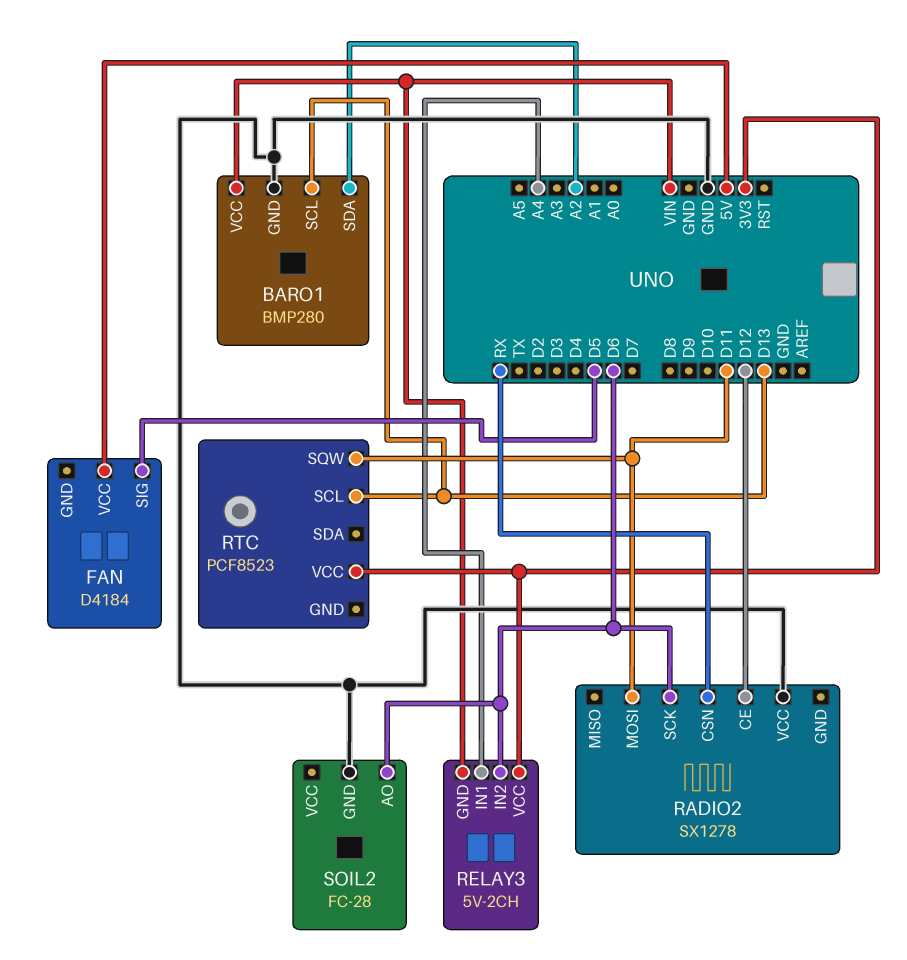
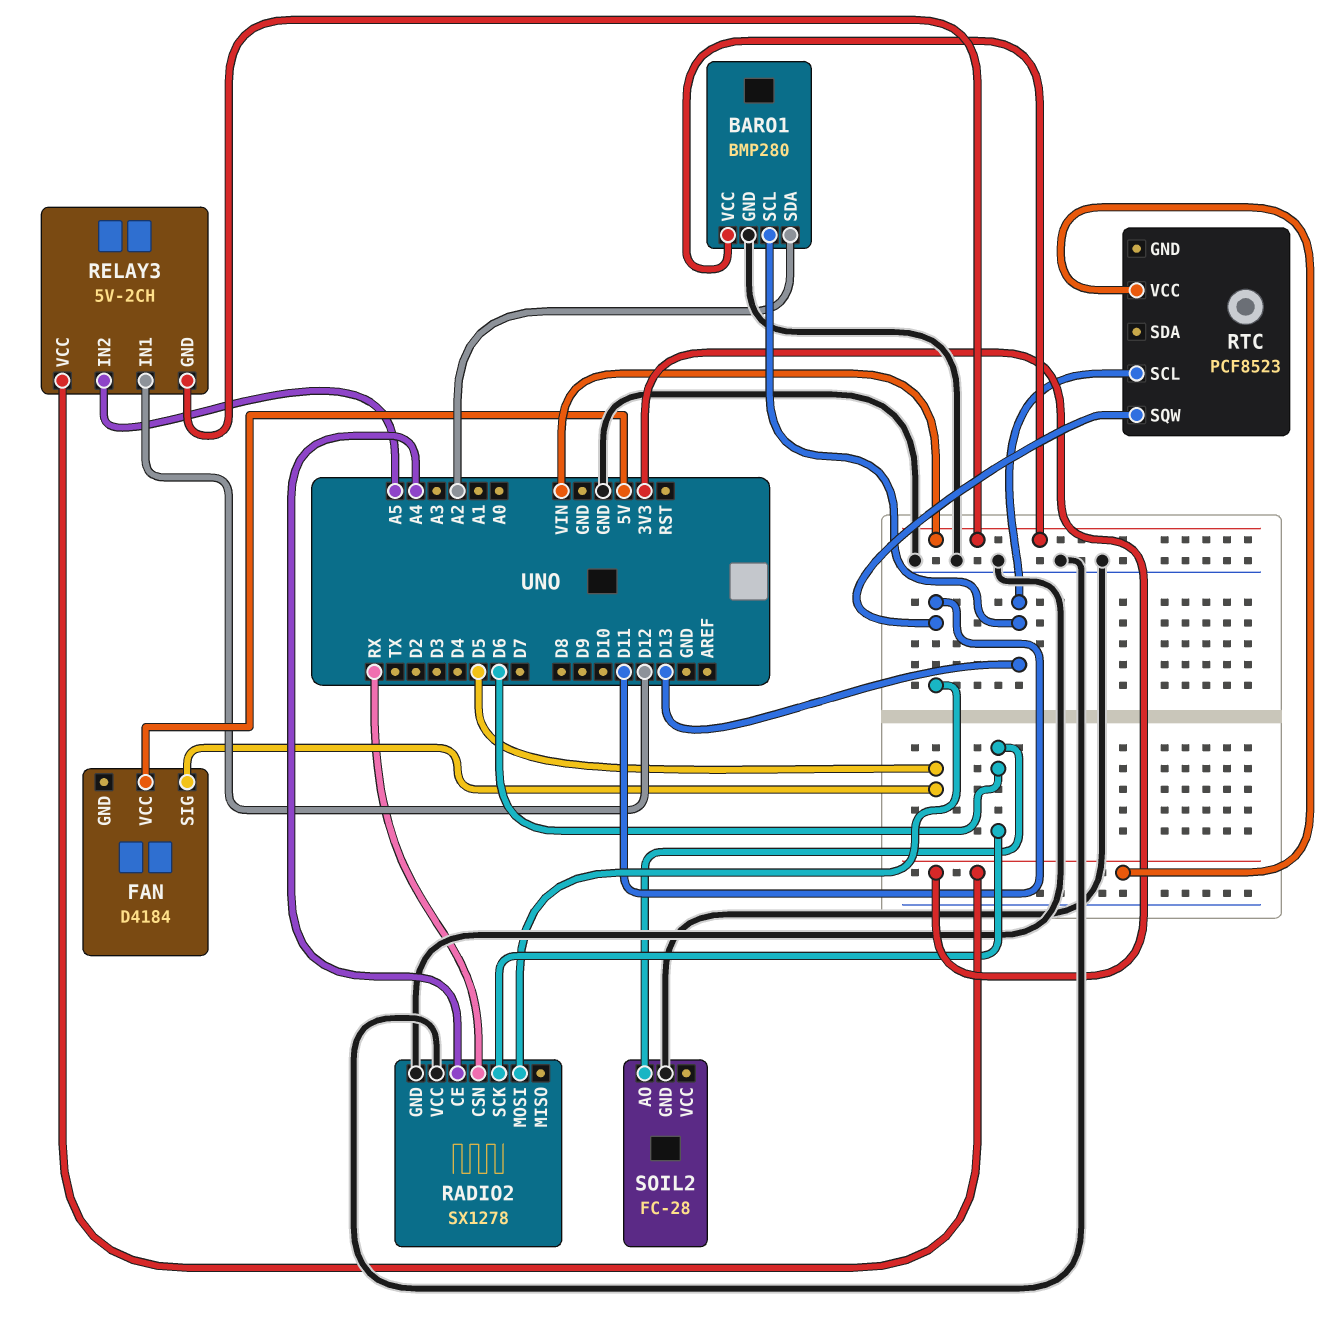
RADIO2 pin CE: D12 -> A4
RADIO2 pin GND: none -> GND
RELAY3 pin IN1: A4 -> D12
RELAY3 pin IN2: D6 -> A5

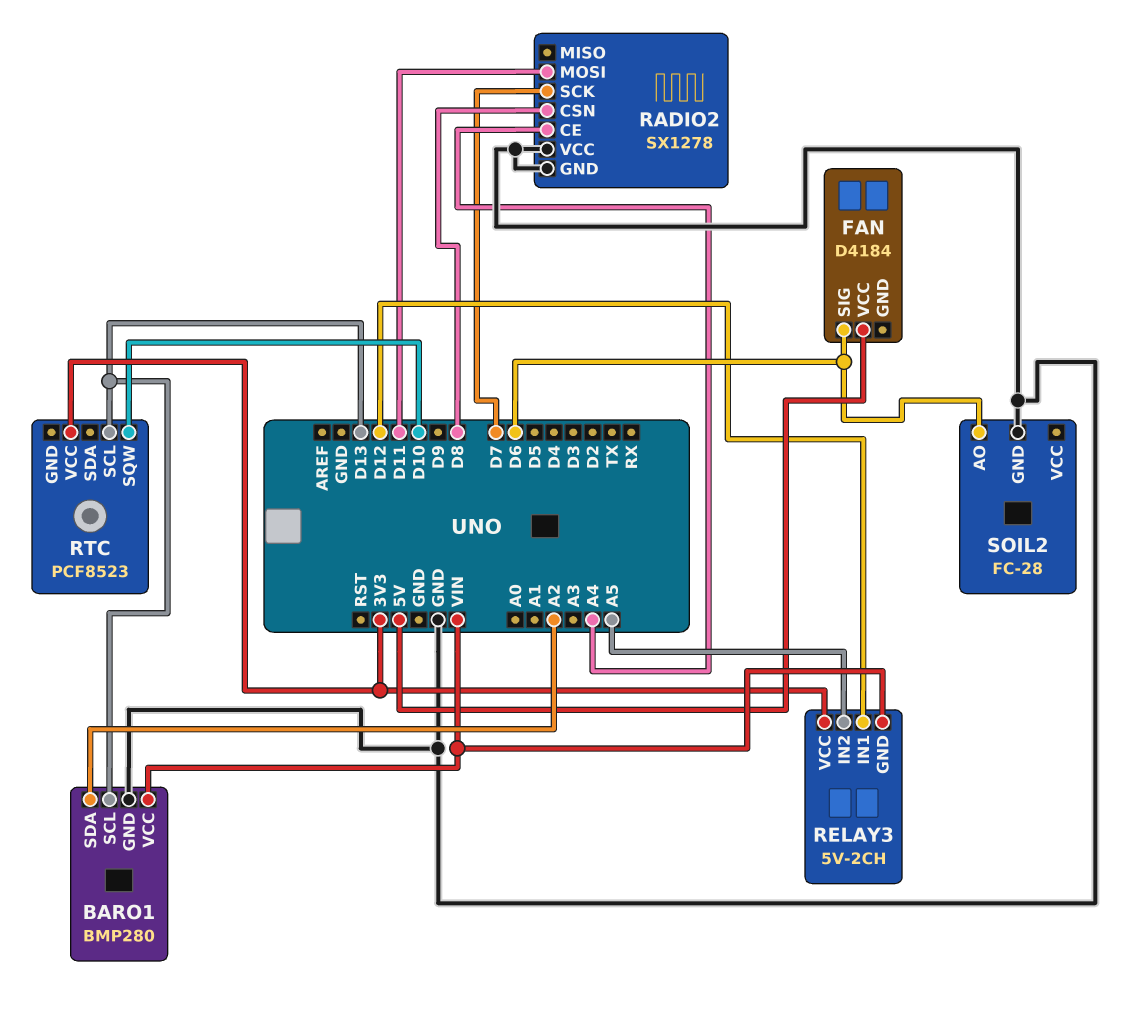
FAN pin SIG: D5 -> D6
RADIO2 pin CSN: RX -> D8
RADIO2 pin SCK: D6 -> D7
RTC pin SQW: D11 -> D10

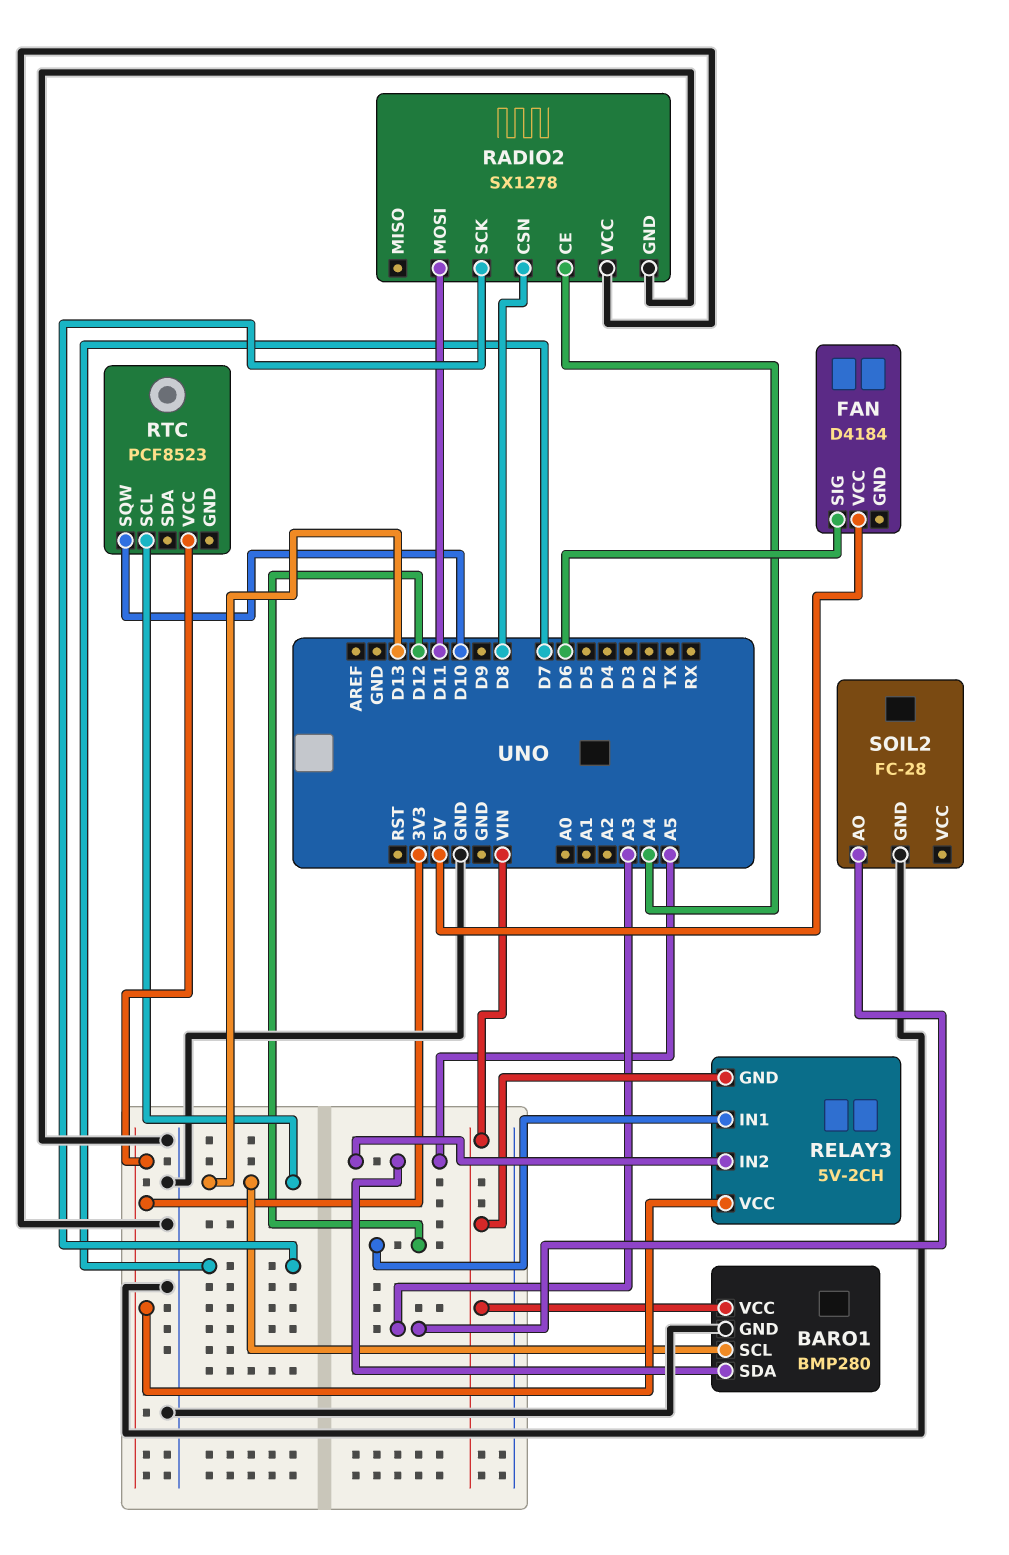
BARO1 pin SDA: A2 -> A5
SOIL2 pin AO: D6 -> A3

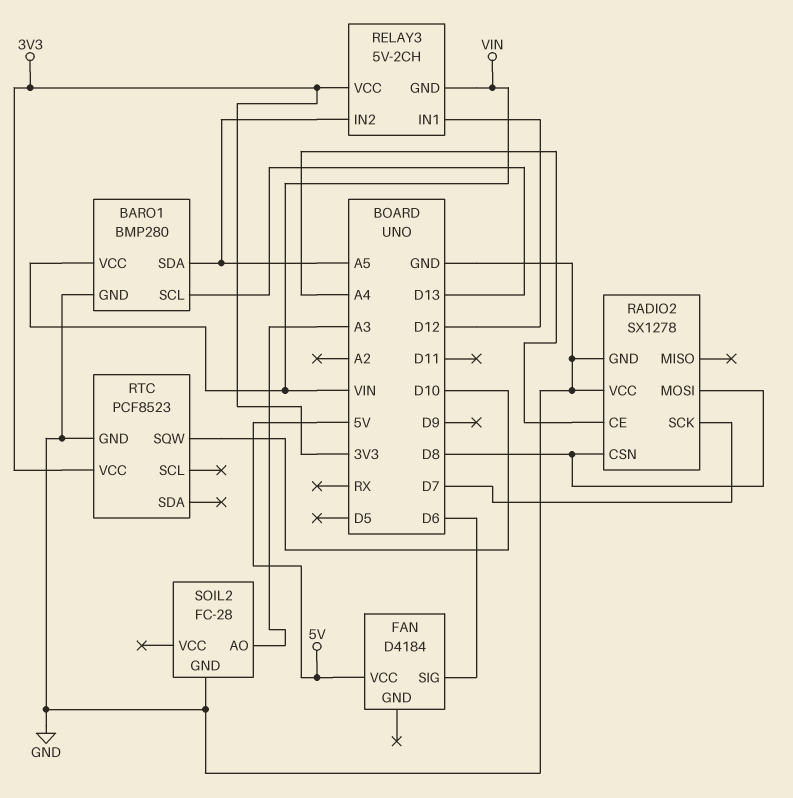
RADIO2 pin MOSI: D11 -> D8
RTC pin GND: none -> GND
RTC pin SCL: D13 -> none

